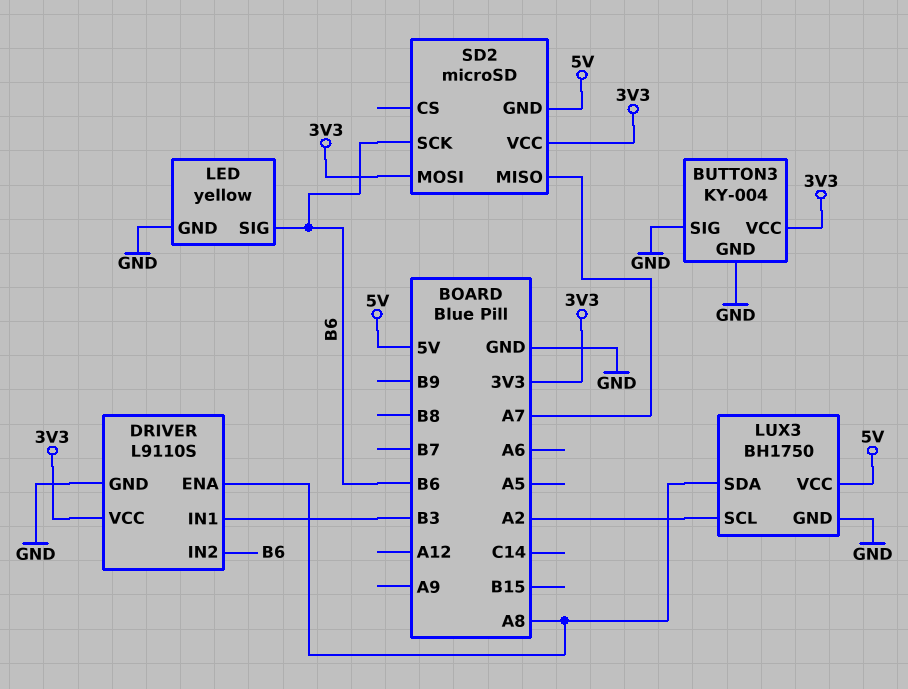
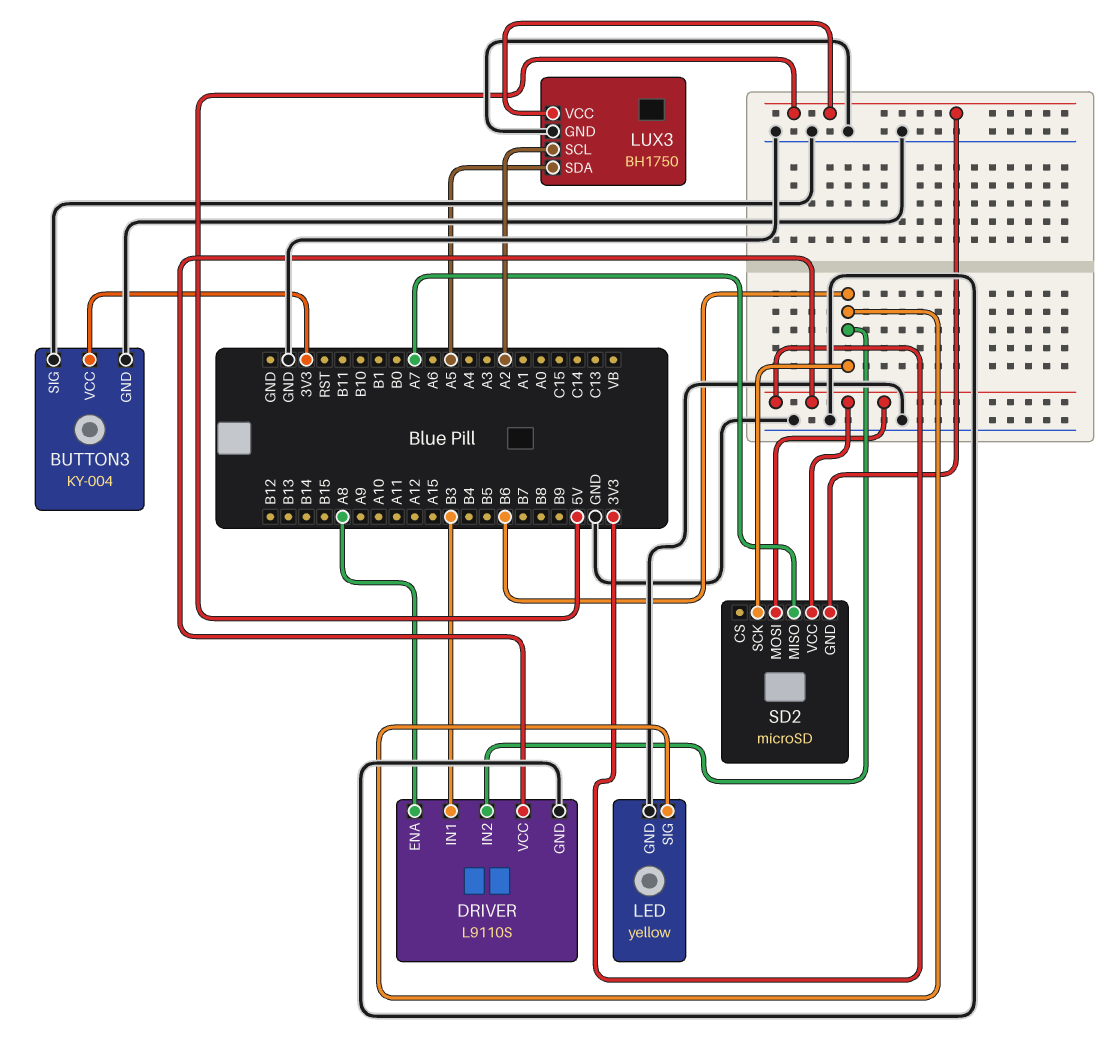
LUX3 pin SDA: A8 -> A5

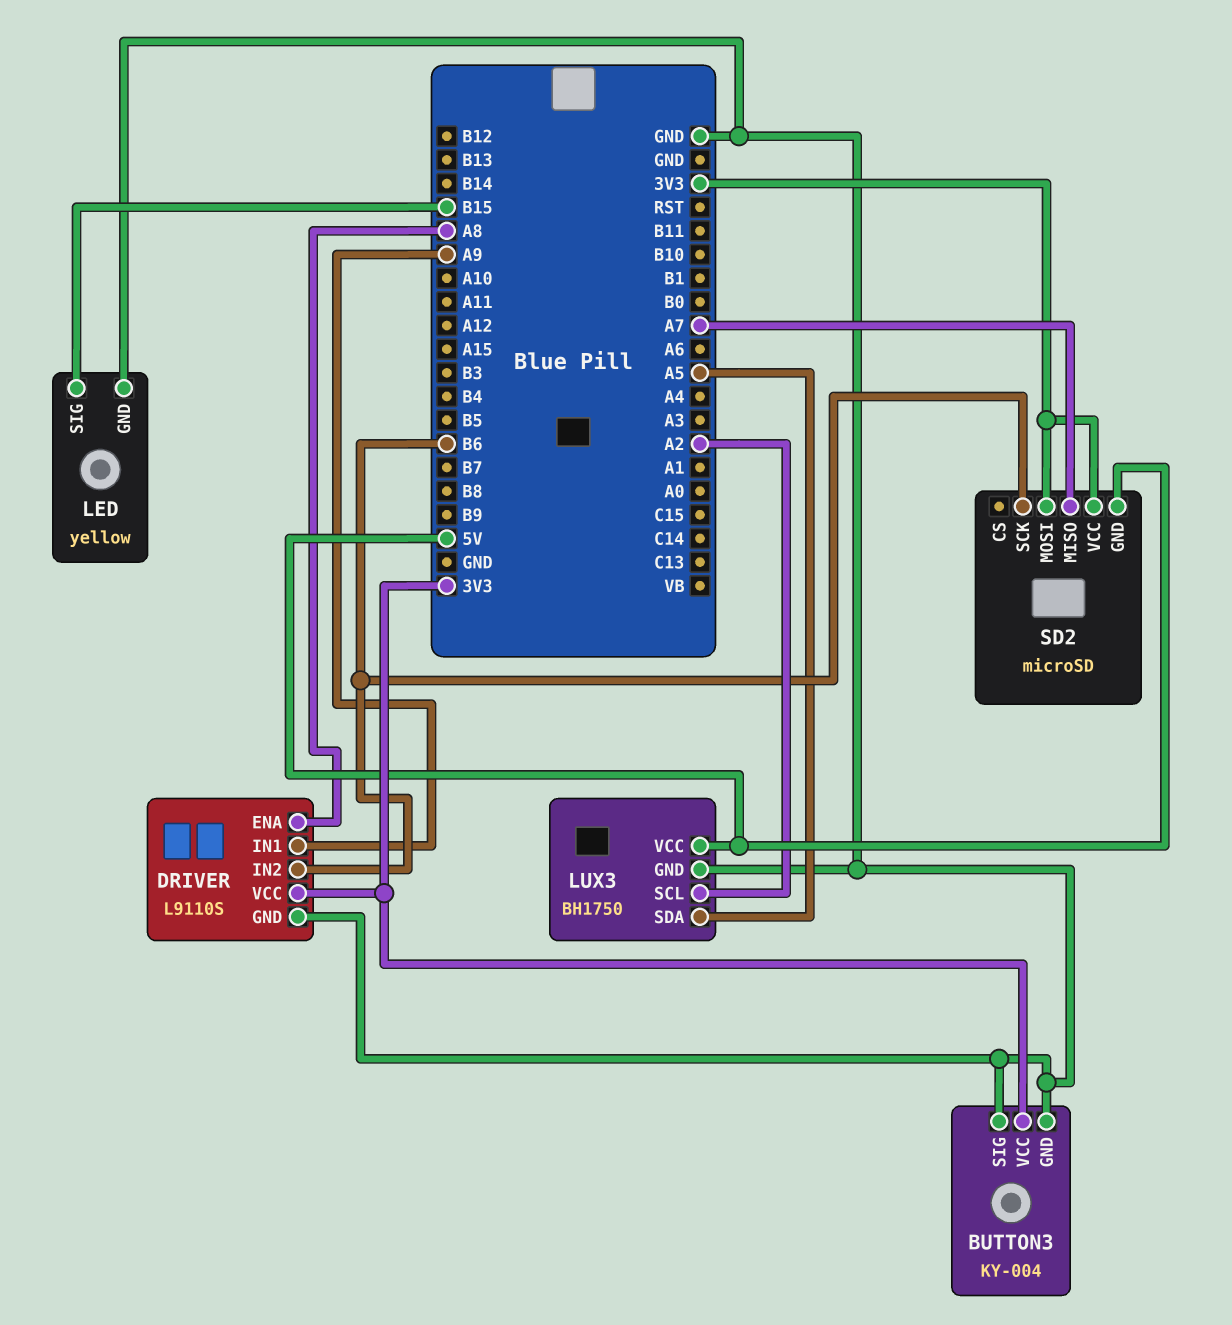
DRIVER pin IN1: B3 -> A9
LED pin SIG: B6 -> B15

